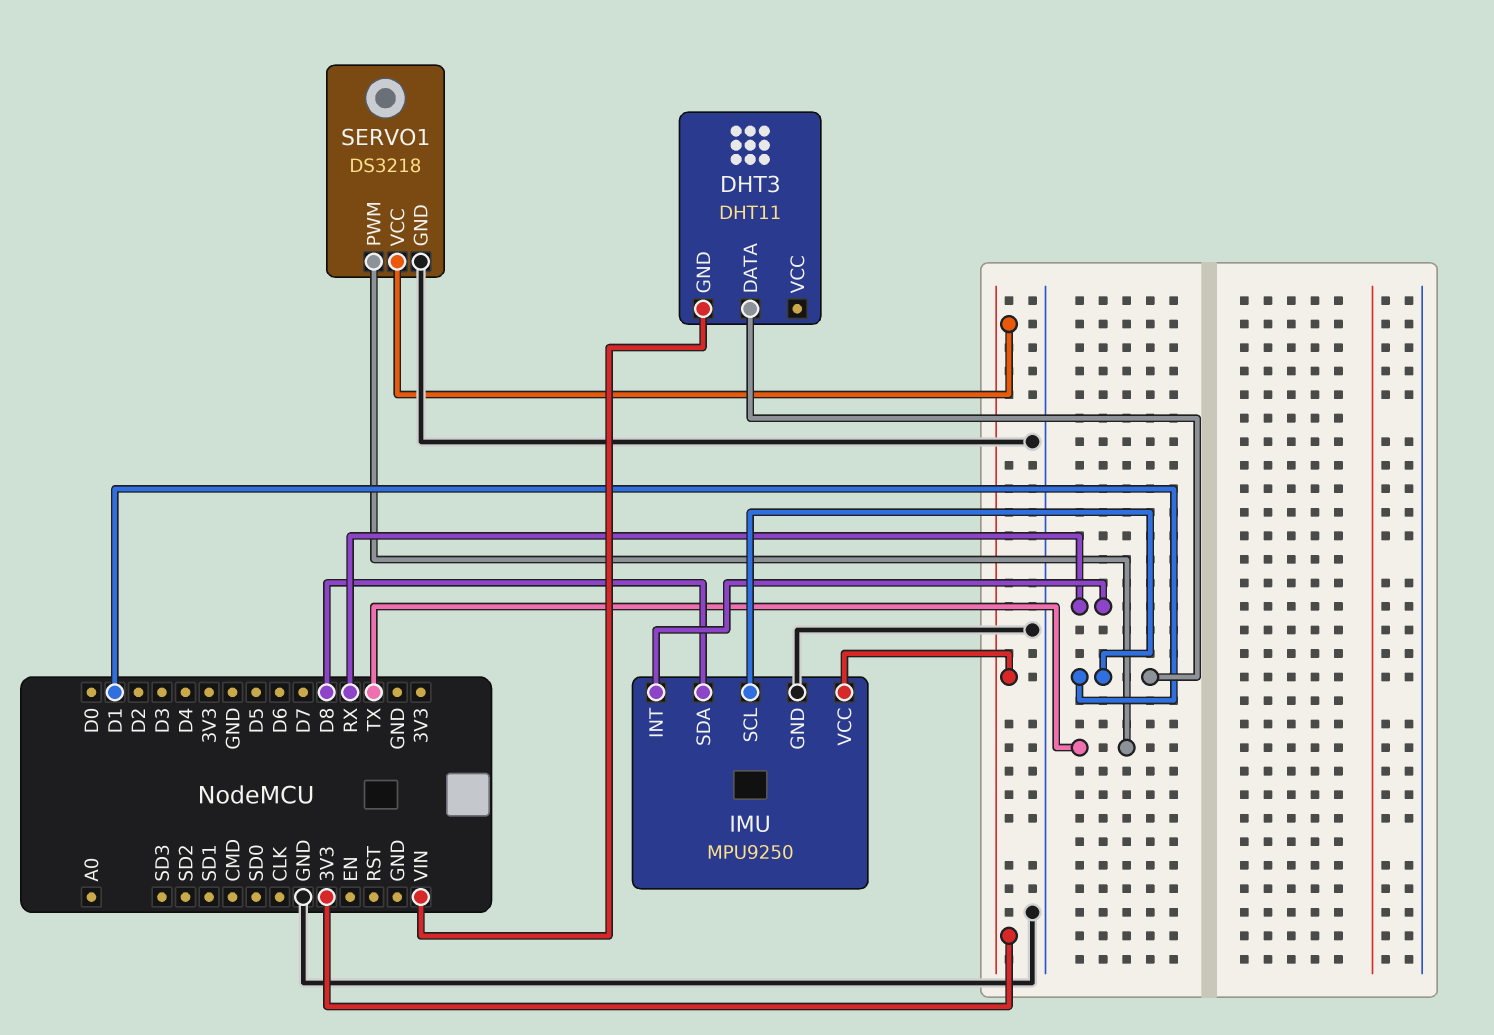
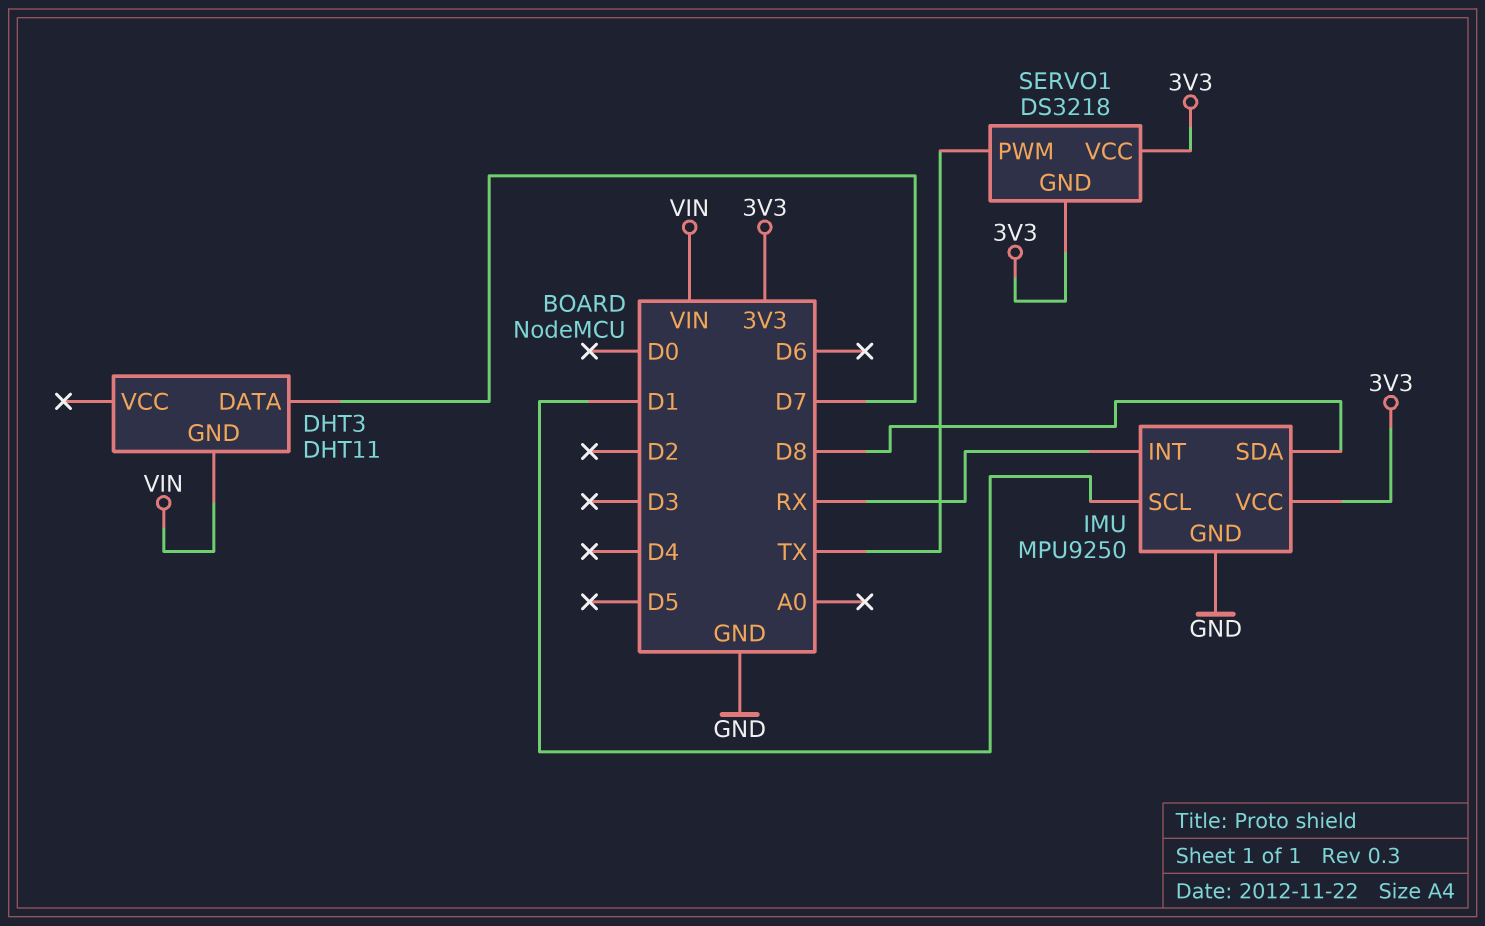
DHT3 pin DATA: D1 -> D7
SERVO1 pin GND: GND -> 3V3

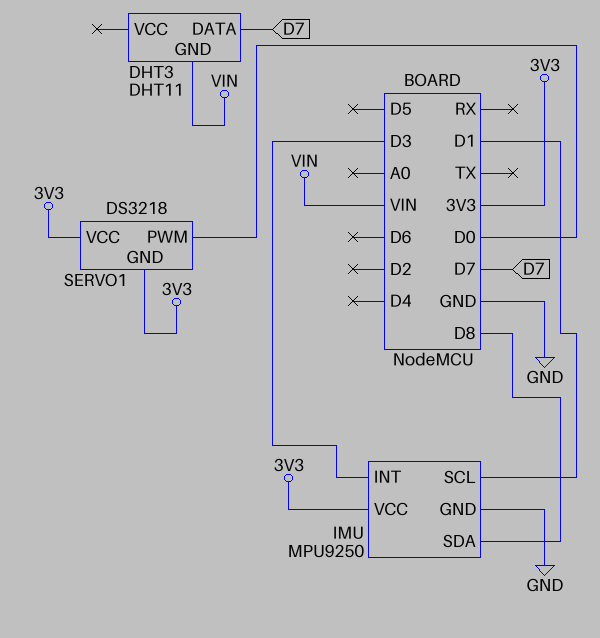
IMU pin INT: RX -> D3
SERVO1 pin PWM: TX -> D0

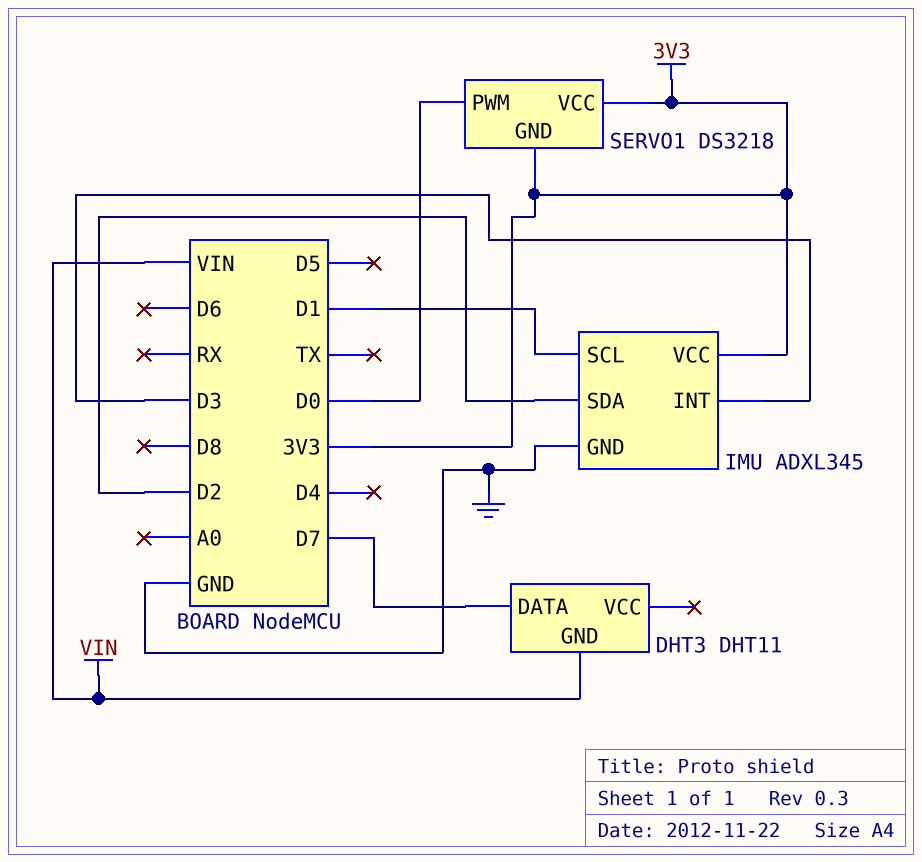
IMU: MPU9250 -> ADXL345
IMU pin SDA: D8 -> D2

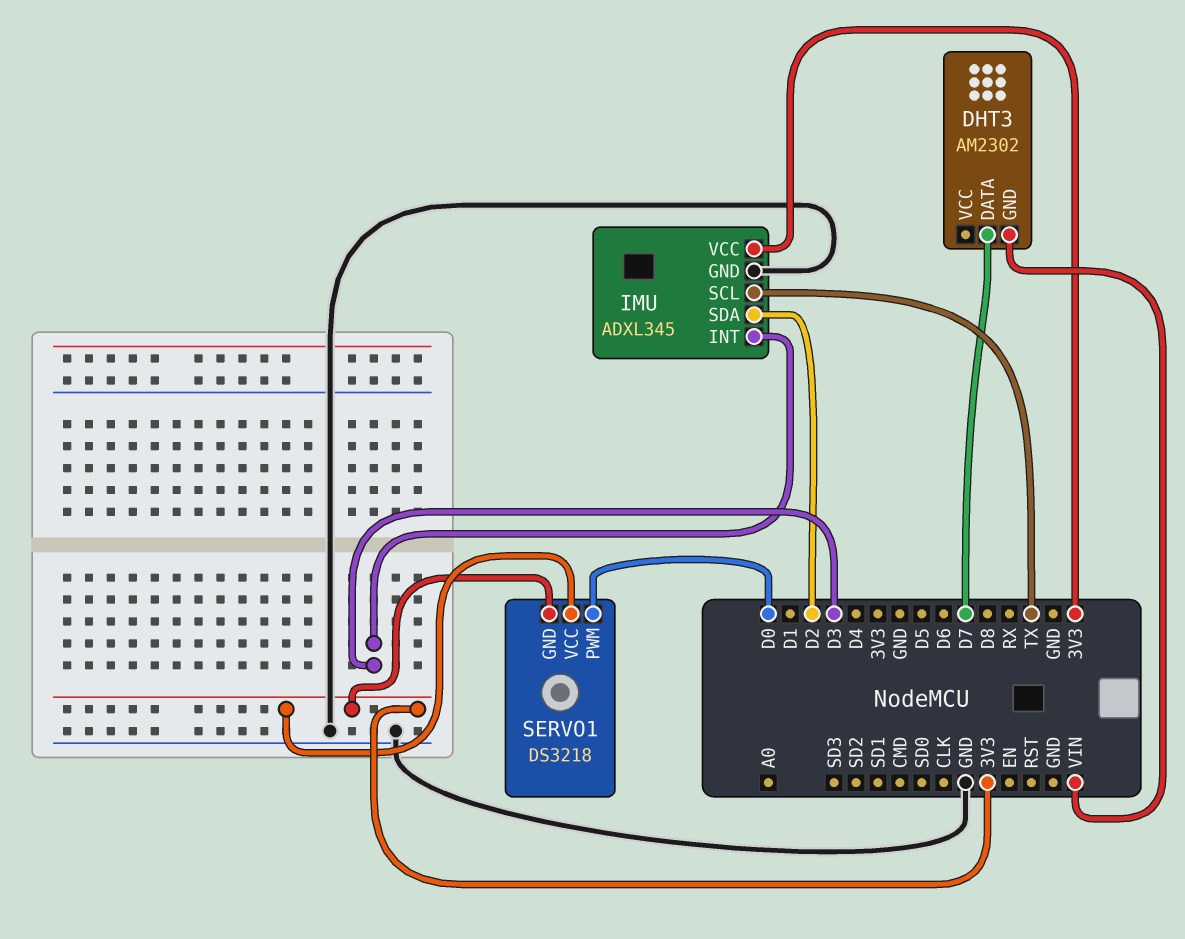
DHT3: DHT11 -> AM2302
IMU pin SCL: D1 -> TX

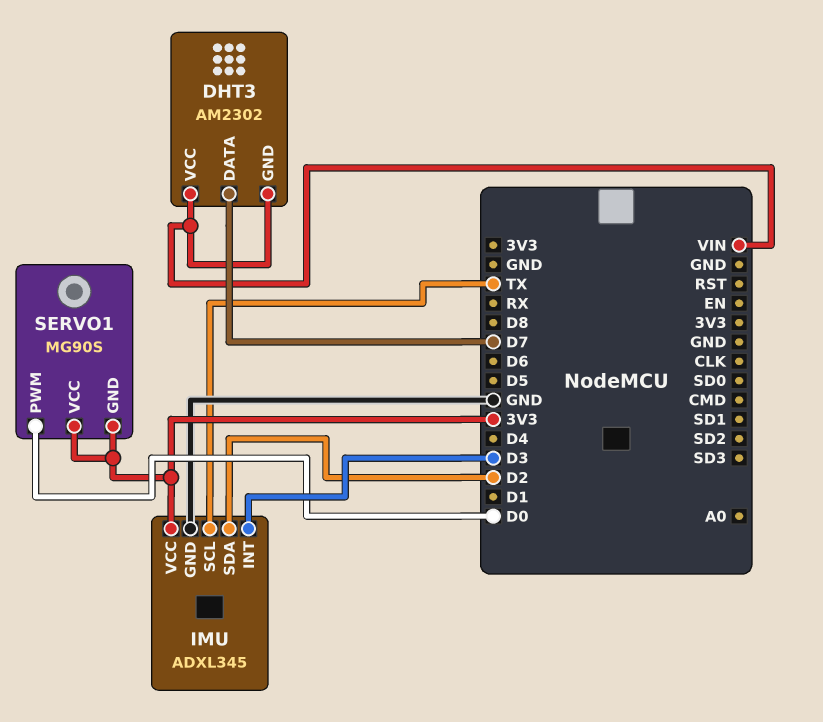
DHT3 pin VCC: none -> VIN
SERVO1: DS3218 -> MG90S

